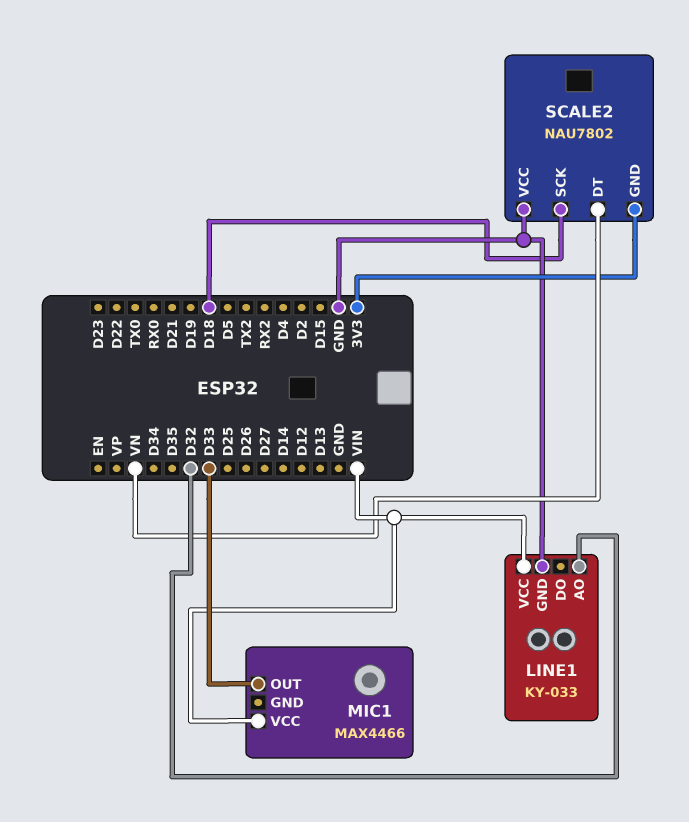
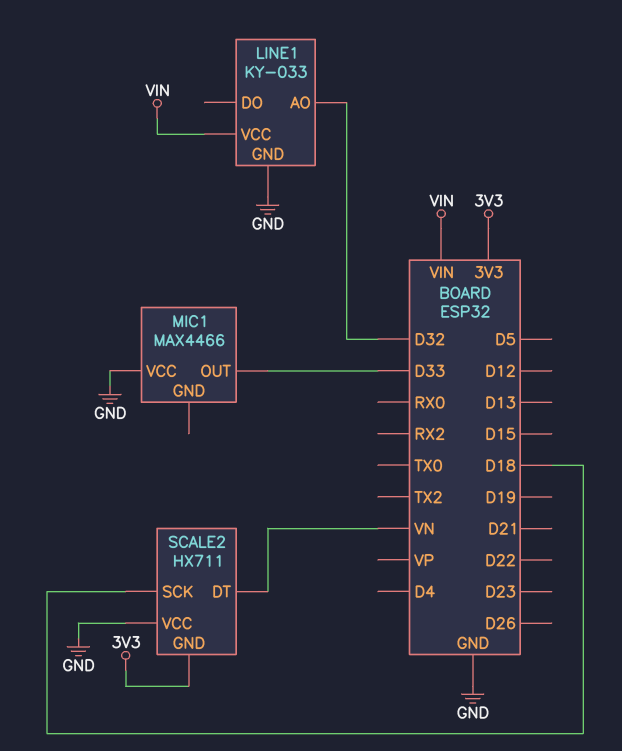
MIC1 pin VCC: VIN -> GND
SCALE2: NAU7802 -> HX711

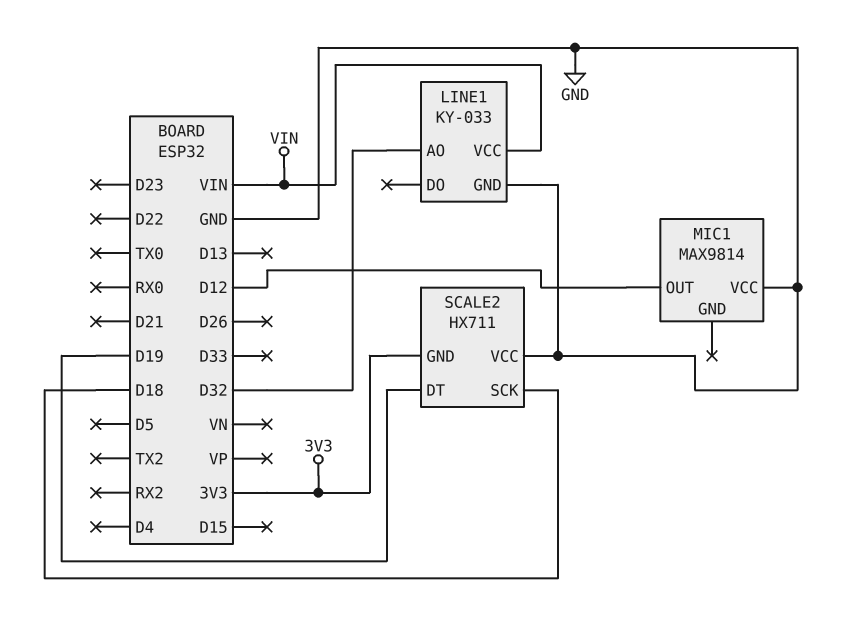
MIC1: MAX4466 -> MAX9814
MIC1 pin OUT: D33 -> D12
SCALE2 pin DT: VN -> D19

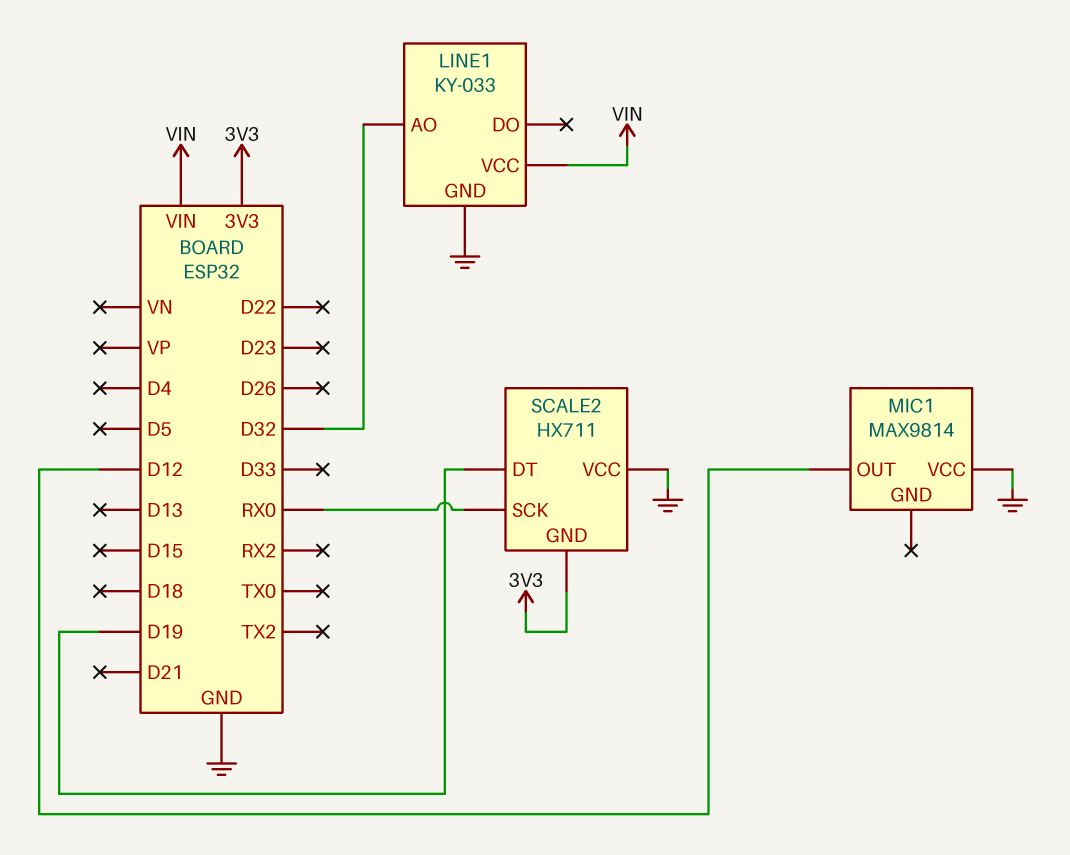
SCALE2 pin SCK: D18 -> RX0

